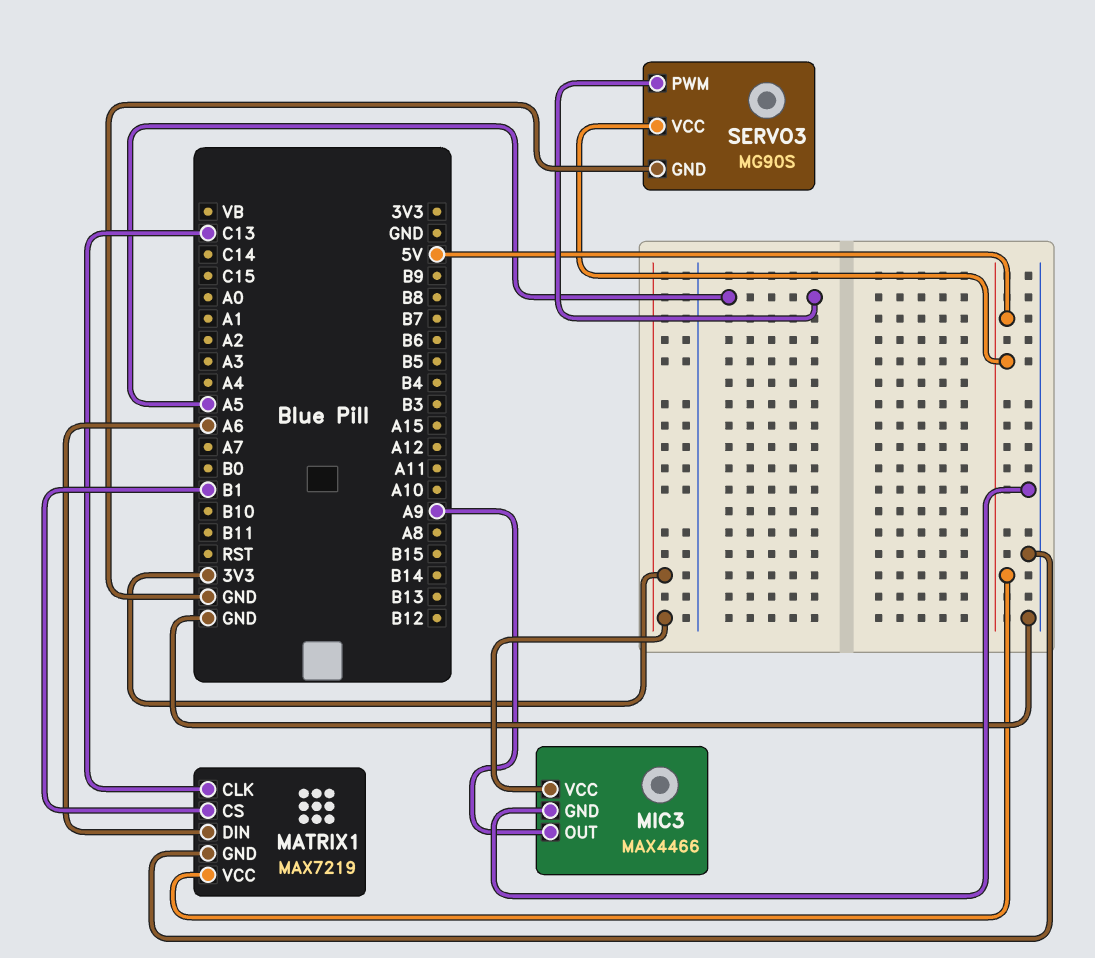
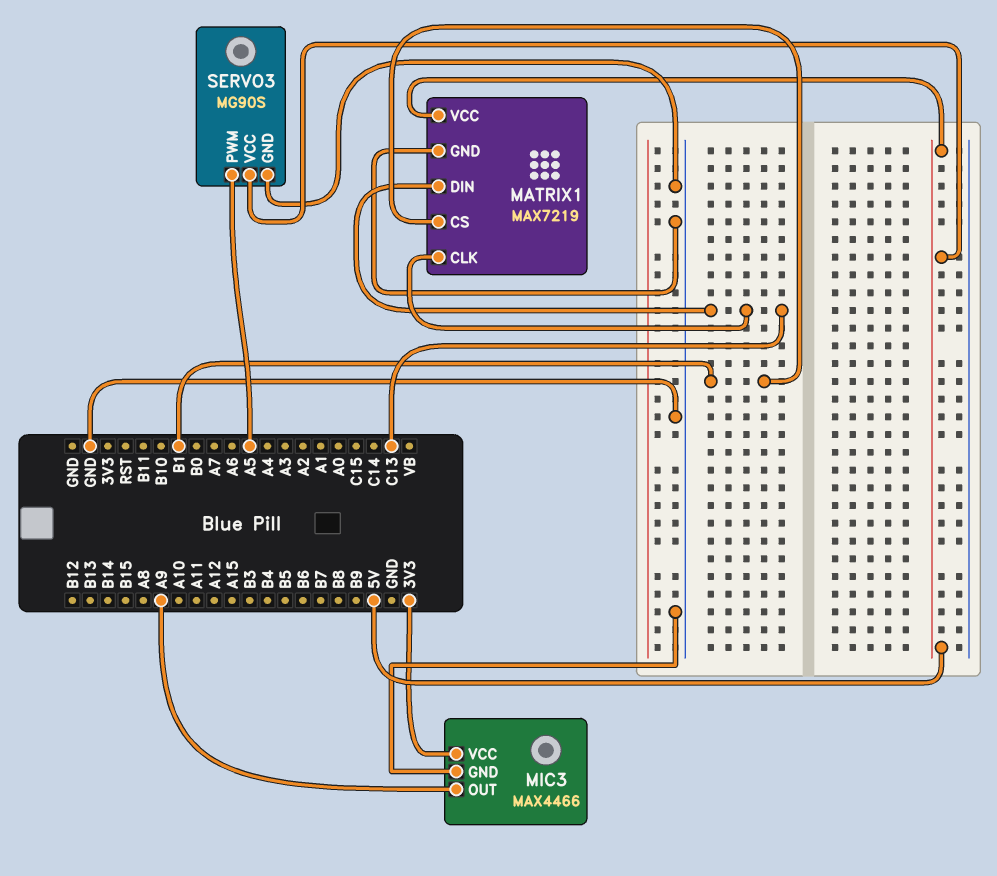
MATRIX1 pin DIN: A6 -> C13

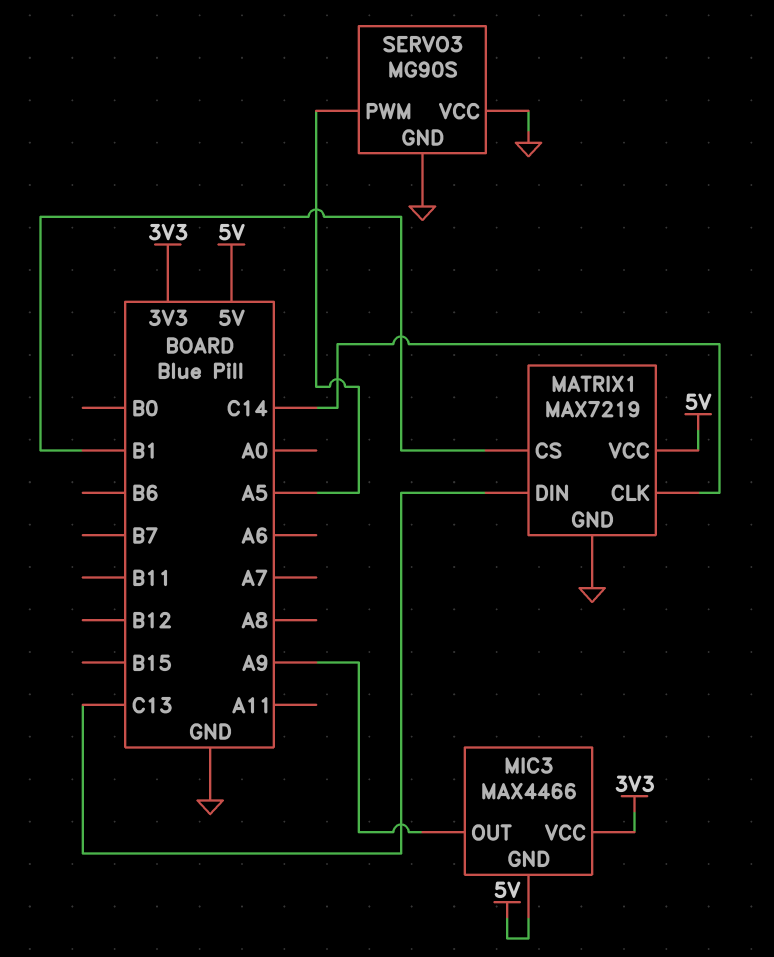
MATRIX1 pin CLK: C13 -> C14
MIC3 pin GND: GND -> 5V
SERVO3 pin VCC: 5V -> GND

